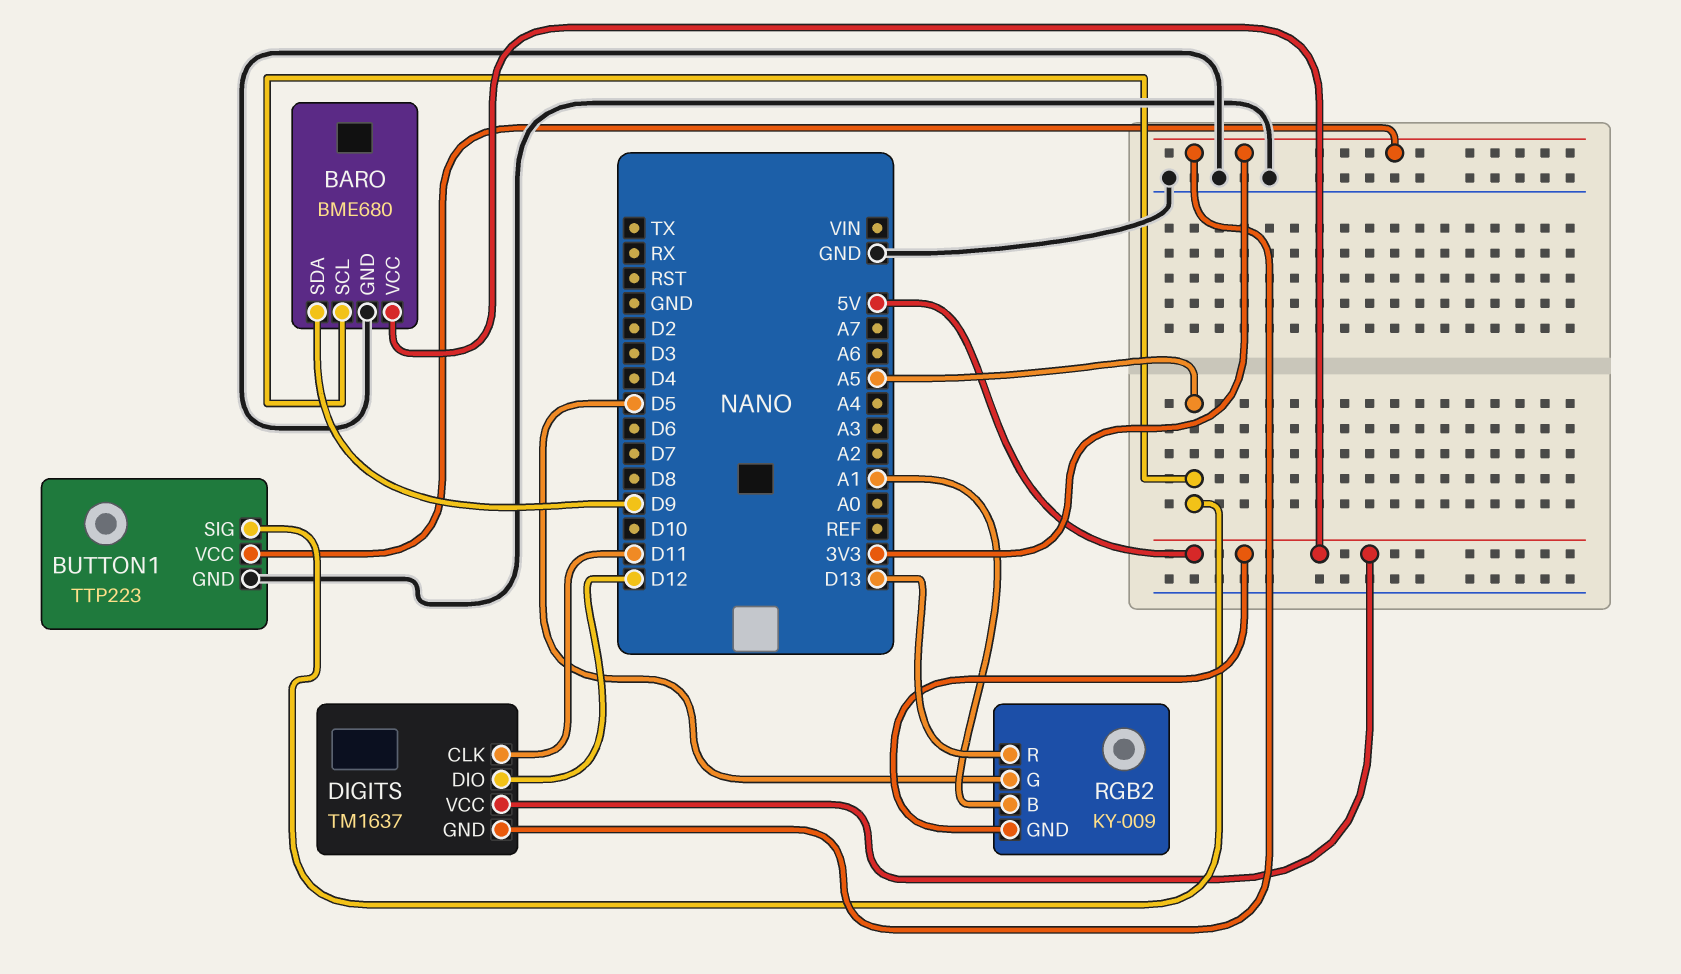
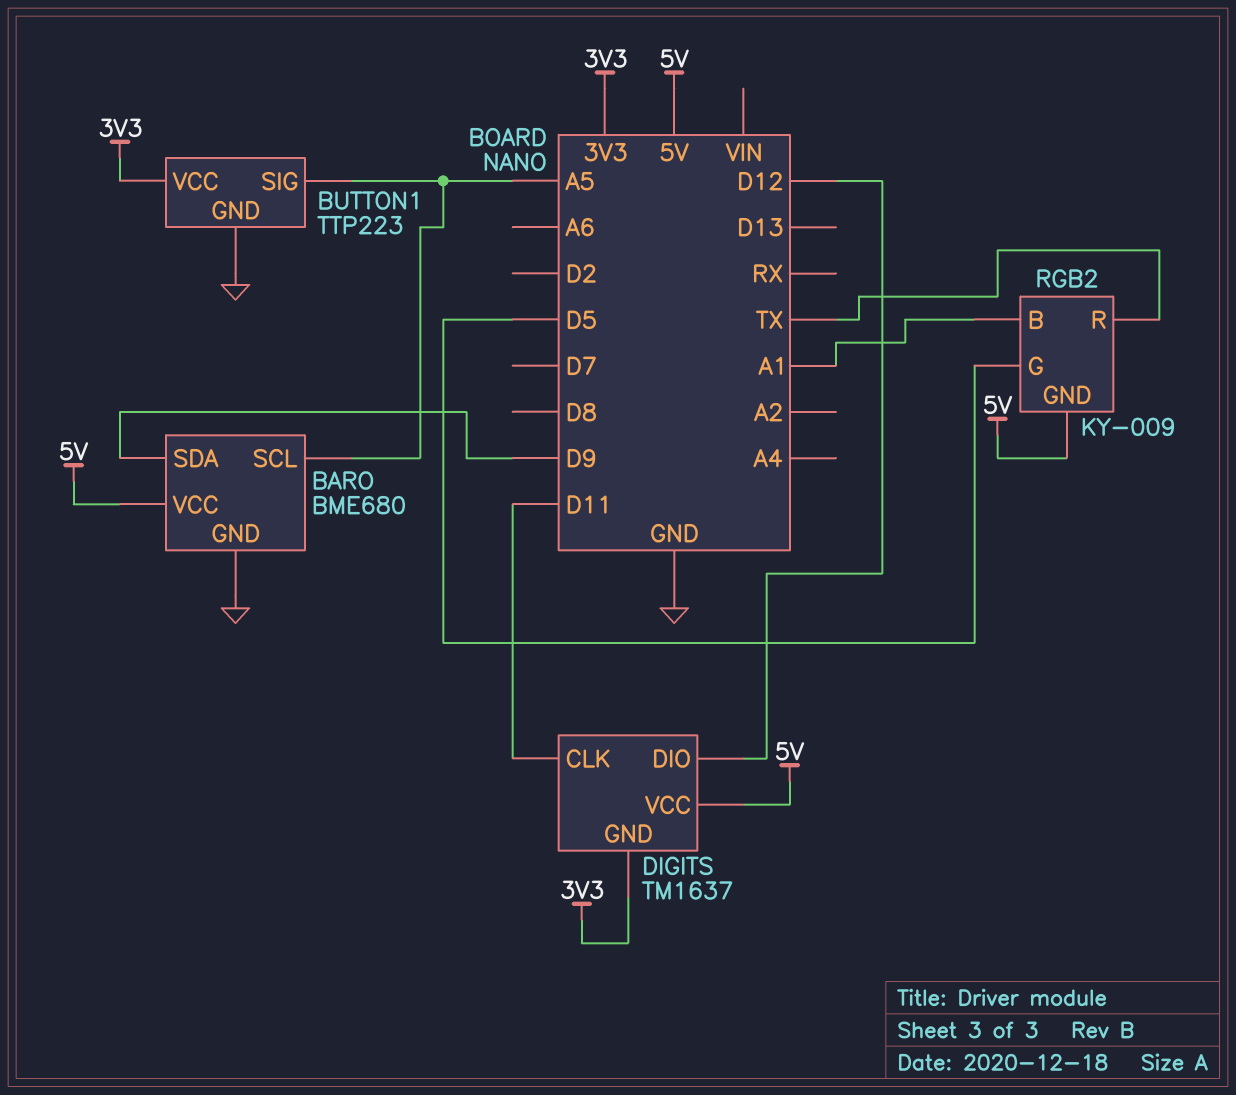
RGB2 pin R: D13 -> TX

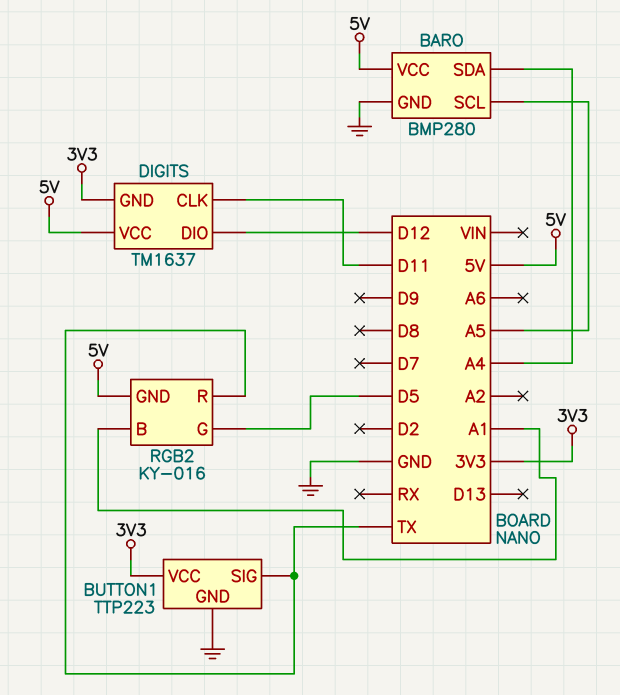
BARO: BME680 -> BMP280
BARO pin SDA: D9 -> A4
BUTTON1 pin SIG: A5 -> TX
RGB2: KY-009 -> KY-016

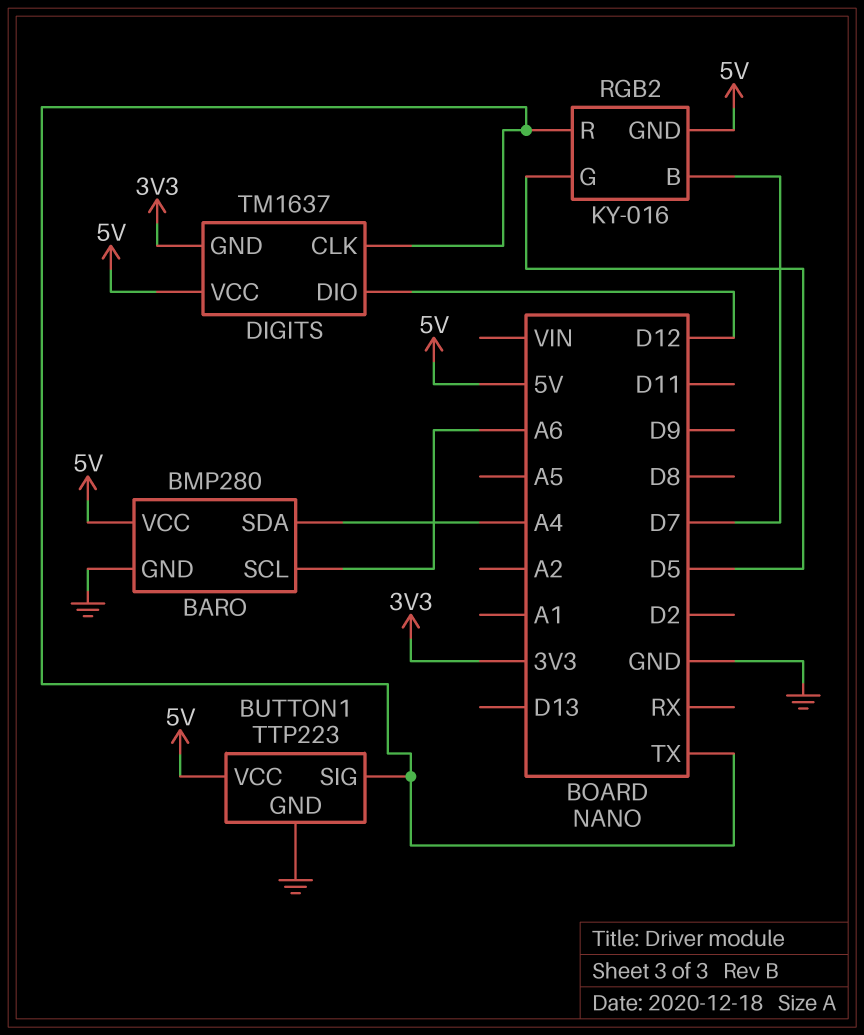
BARO pin SCL: A5 -> A6
BUTTON1 pin VCC: 3V3 -> 5V
DIGITS pin CLK: D11 -> TX
RGB2 pin B: A1 -> D7

